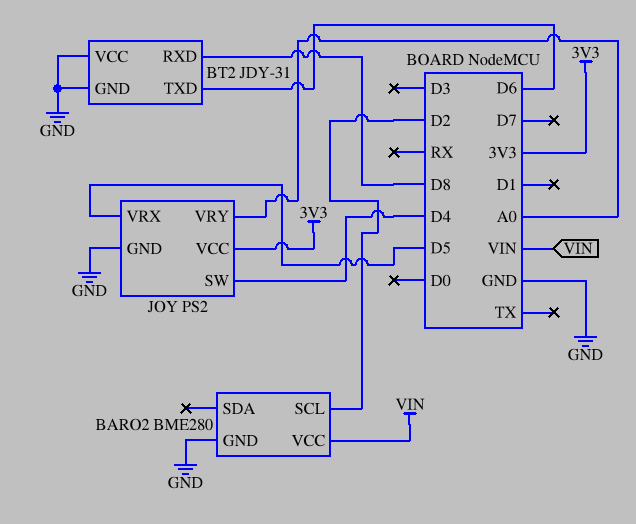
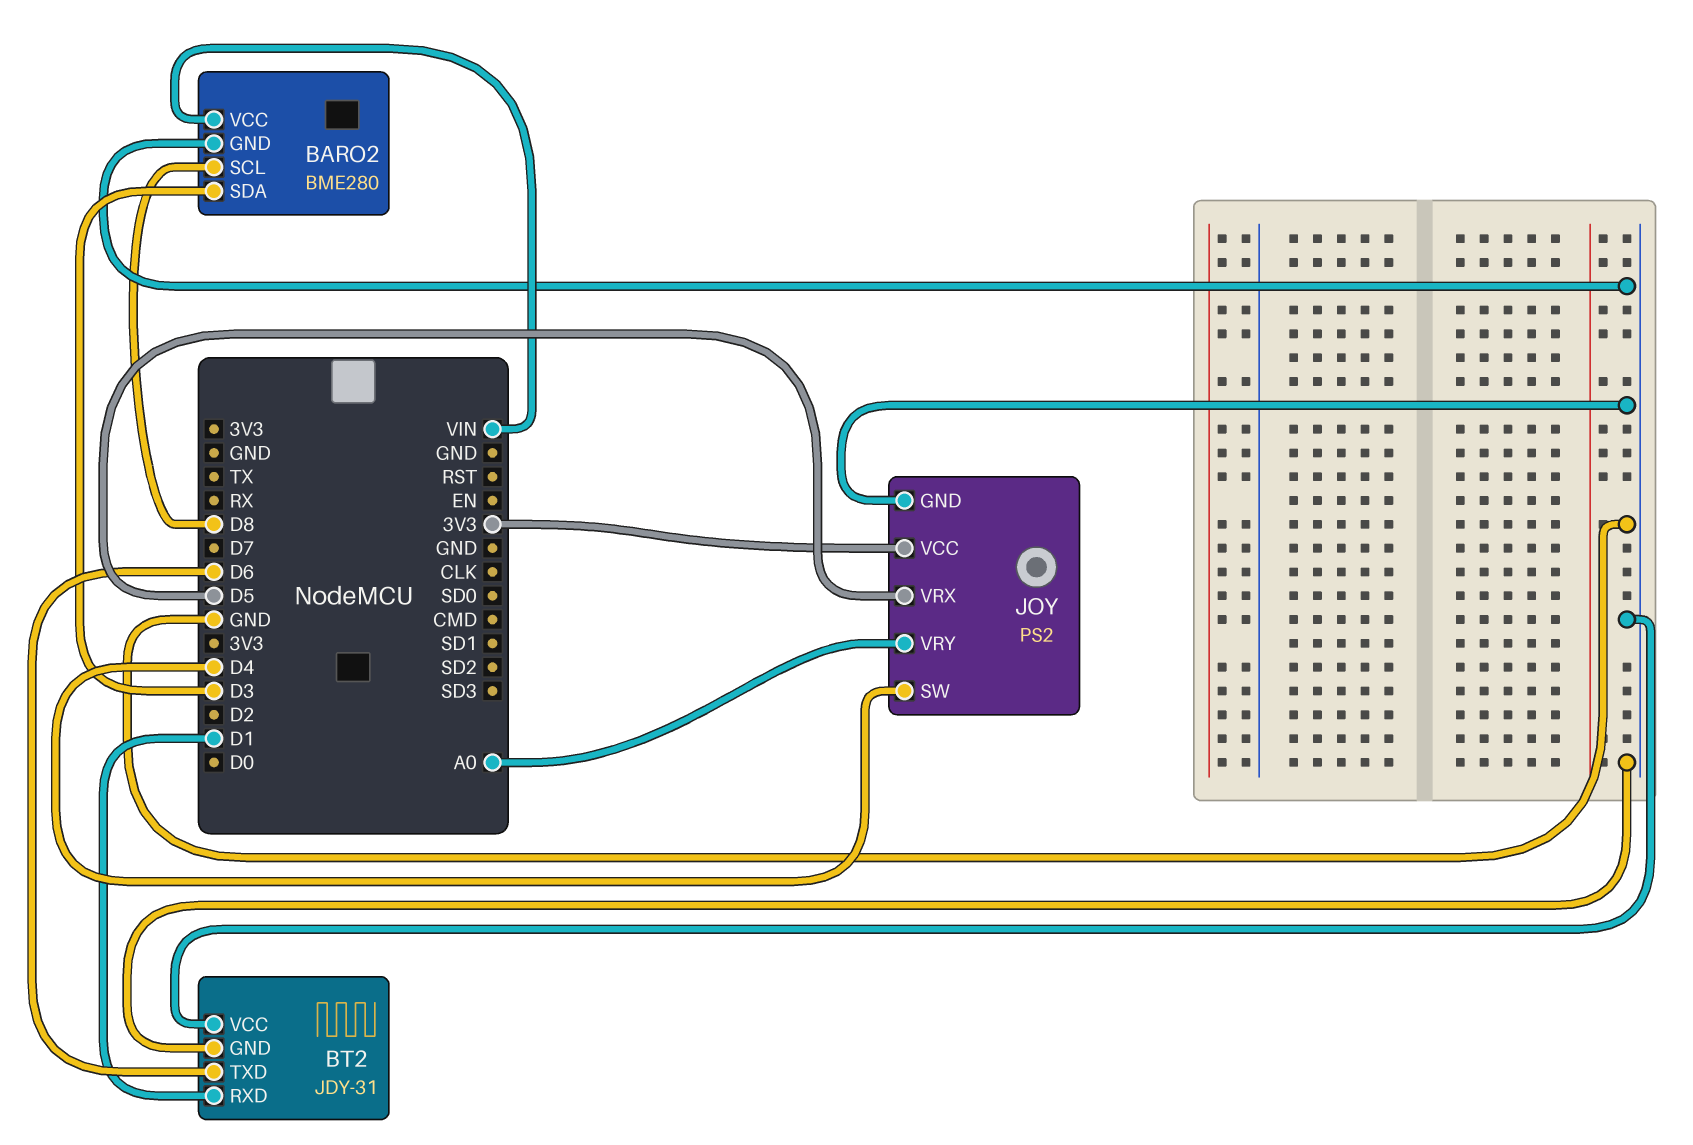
BARO2 pin SCL: D2 -> D8
BARO2 pin SDA: none -> D3
BT2 pin RXD: D8 -> D1

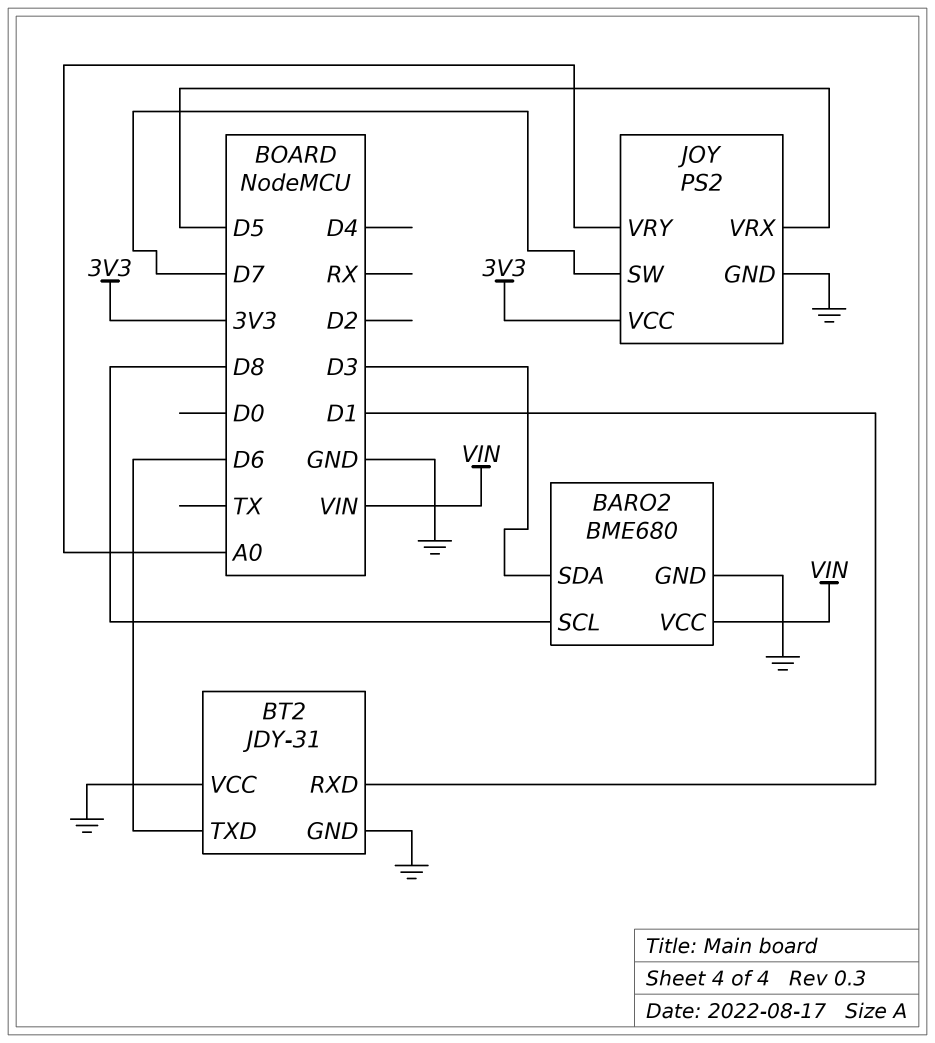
BARO2: BME280 -> BME680
JOY pin SW: D4 -> D7

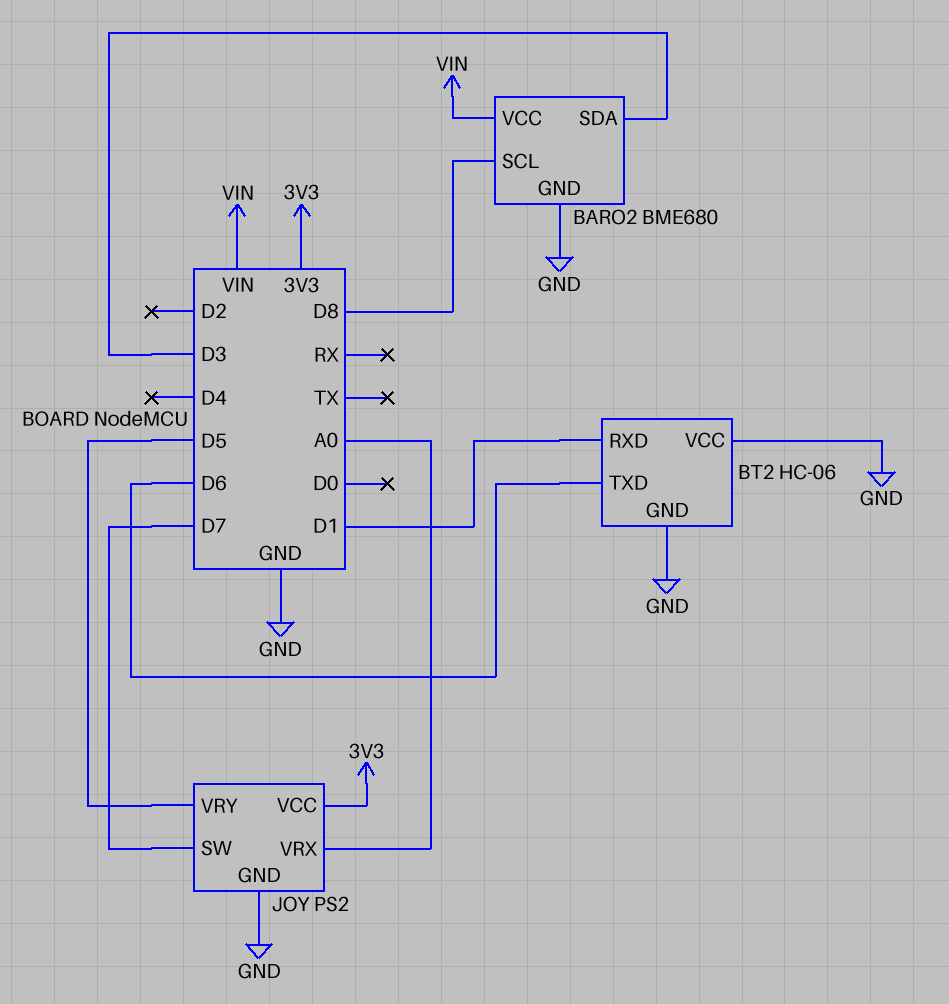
BT2: JDY-31 -> HC-06
JOY pin VRX: D5 -> A0
JOY pin VRY: A0 -> D5

